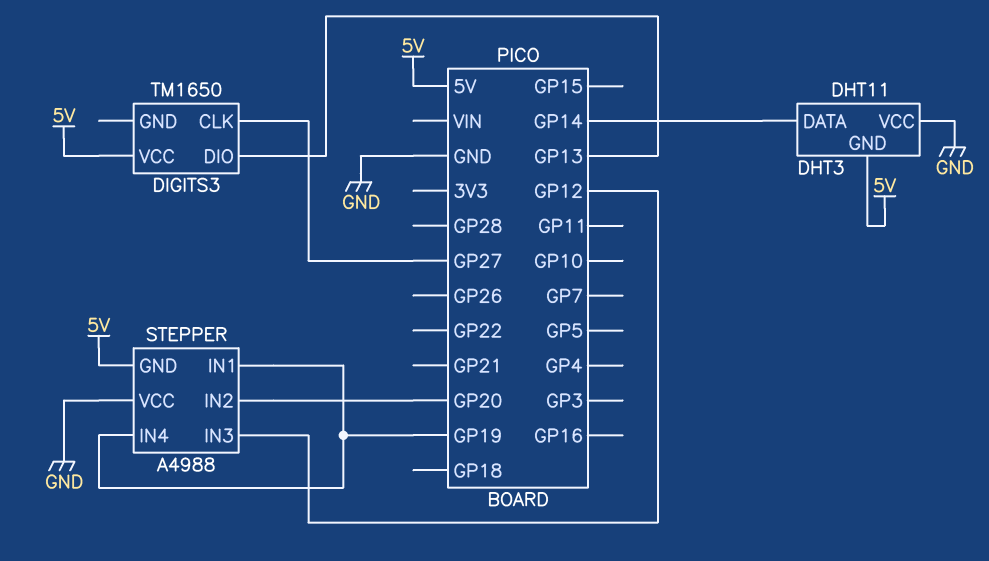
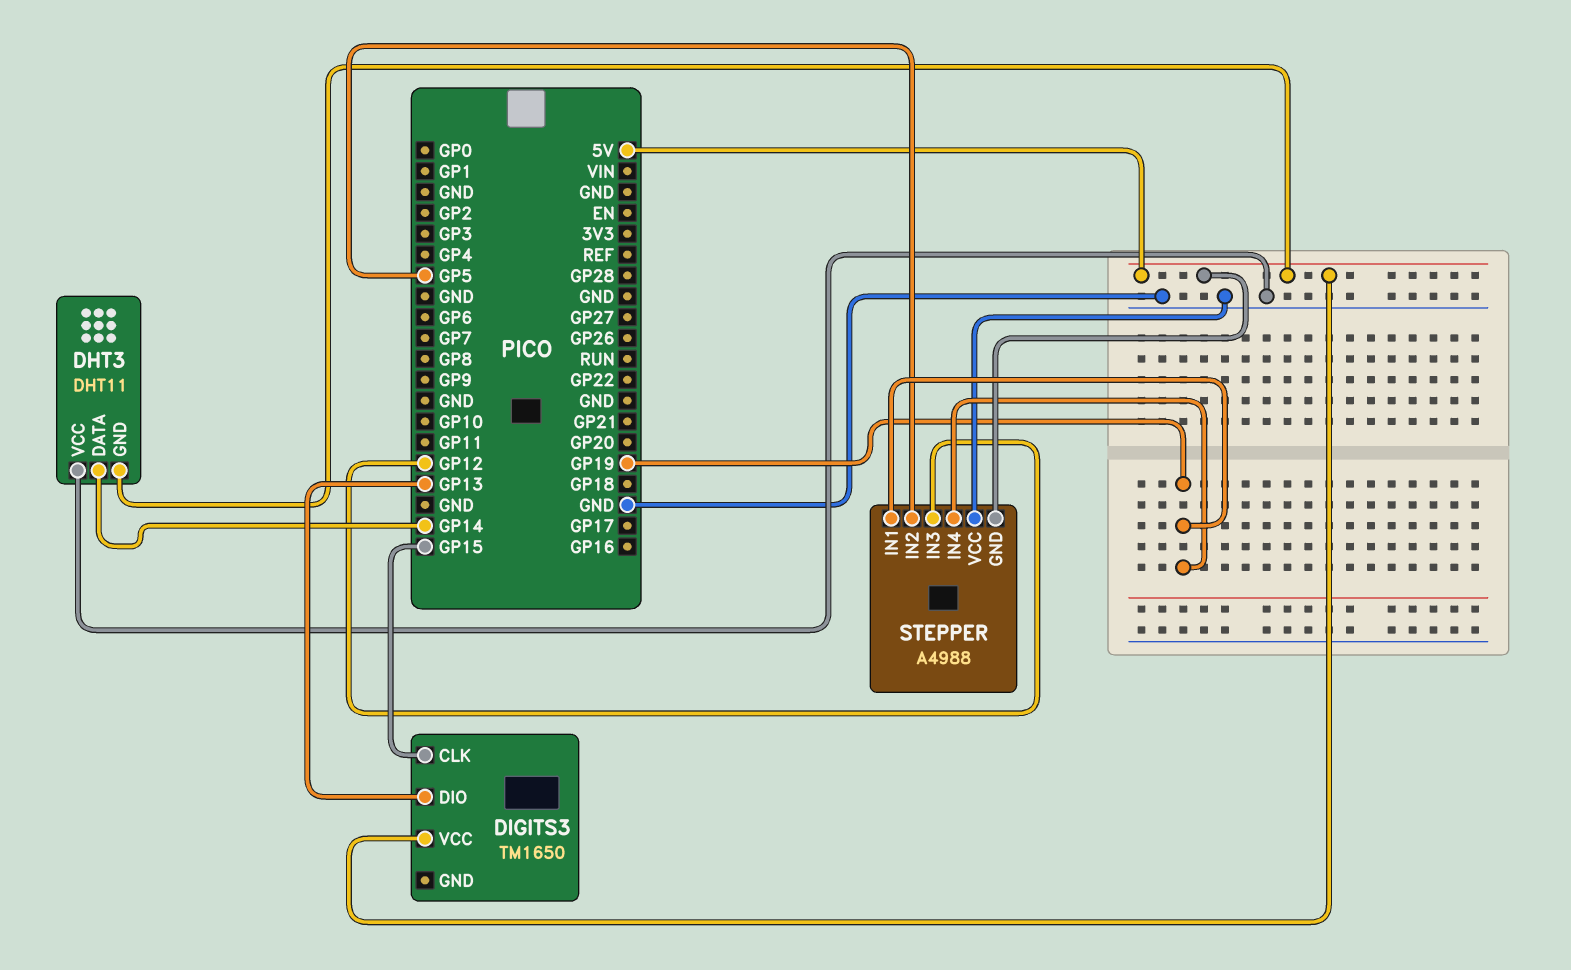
DIGITS3 pin CLK: GP27 -> GP15
STEPPER pin IN2: GP20 -> GP5

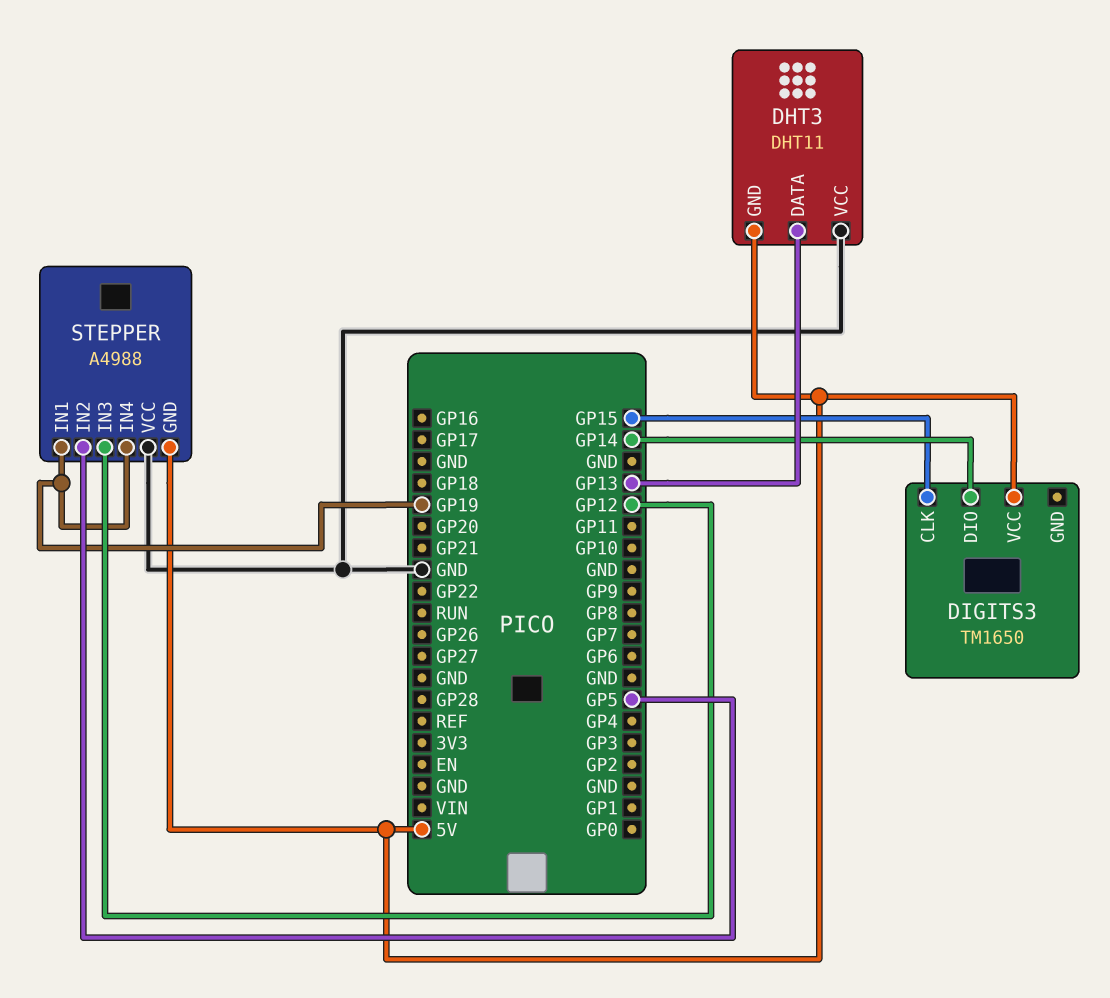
DHT3 pin DATA: GP14 -> GP13
DIGITS3 pin DIO: GP13 -> GP14

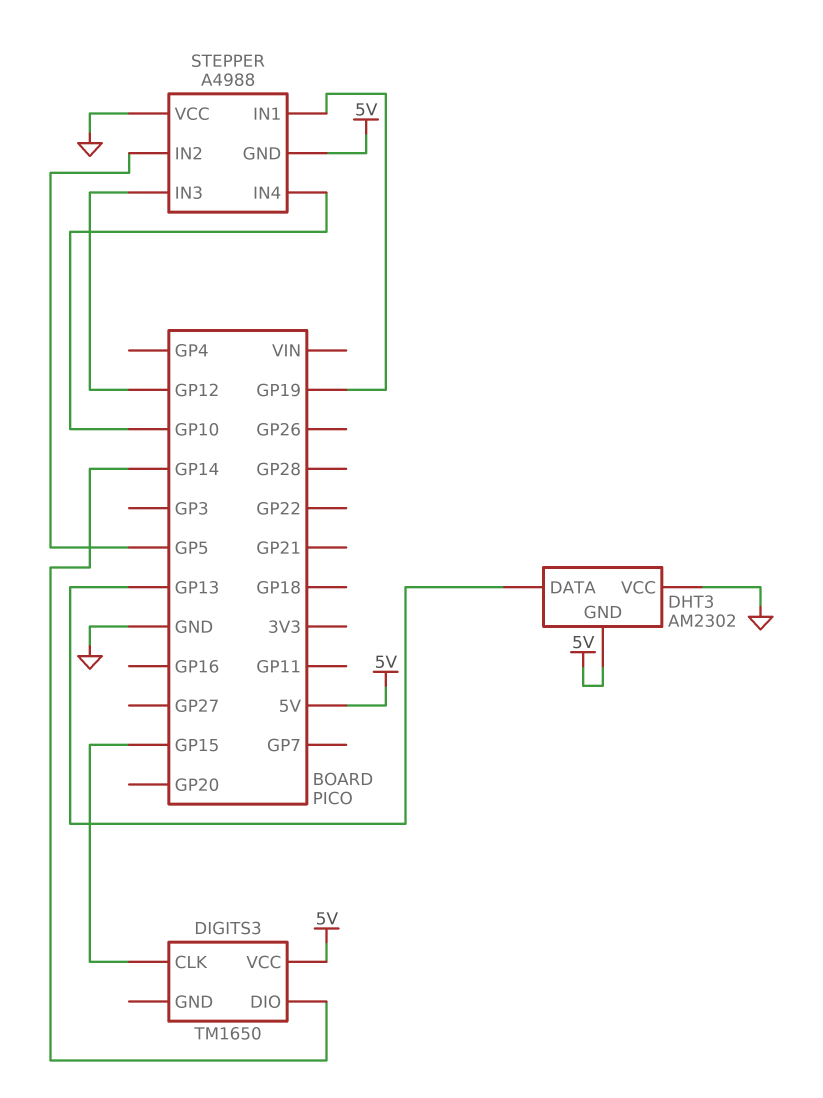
DHT3: DHT11 -> AM2302
STEPPER pin IN4: GP19 -> GP10

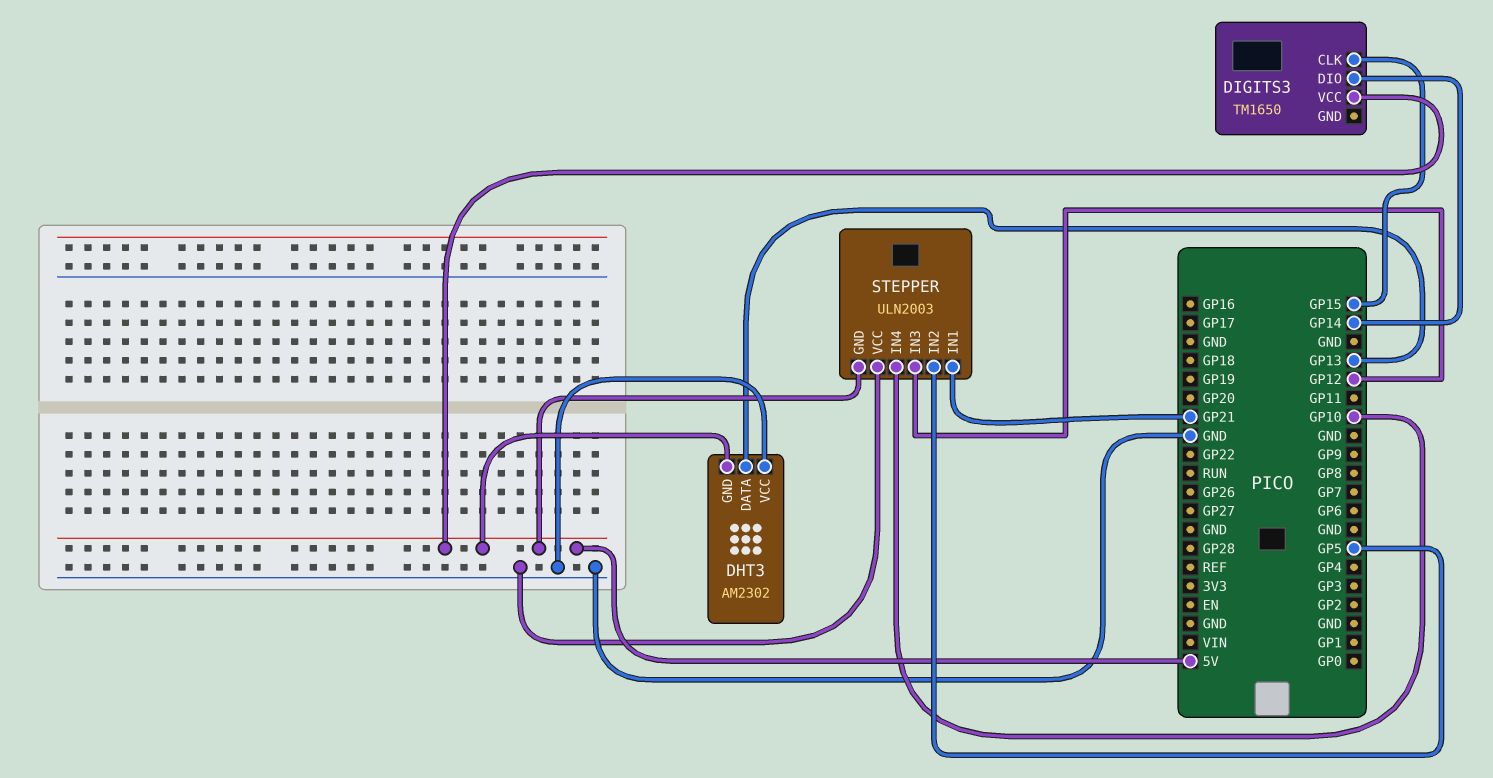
STEPPER: A4988 -> ULN2003
STEPPER pin IN1: GP19 -> GP21

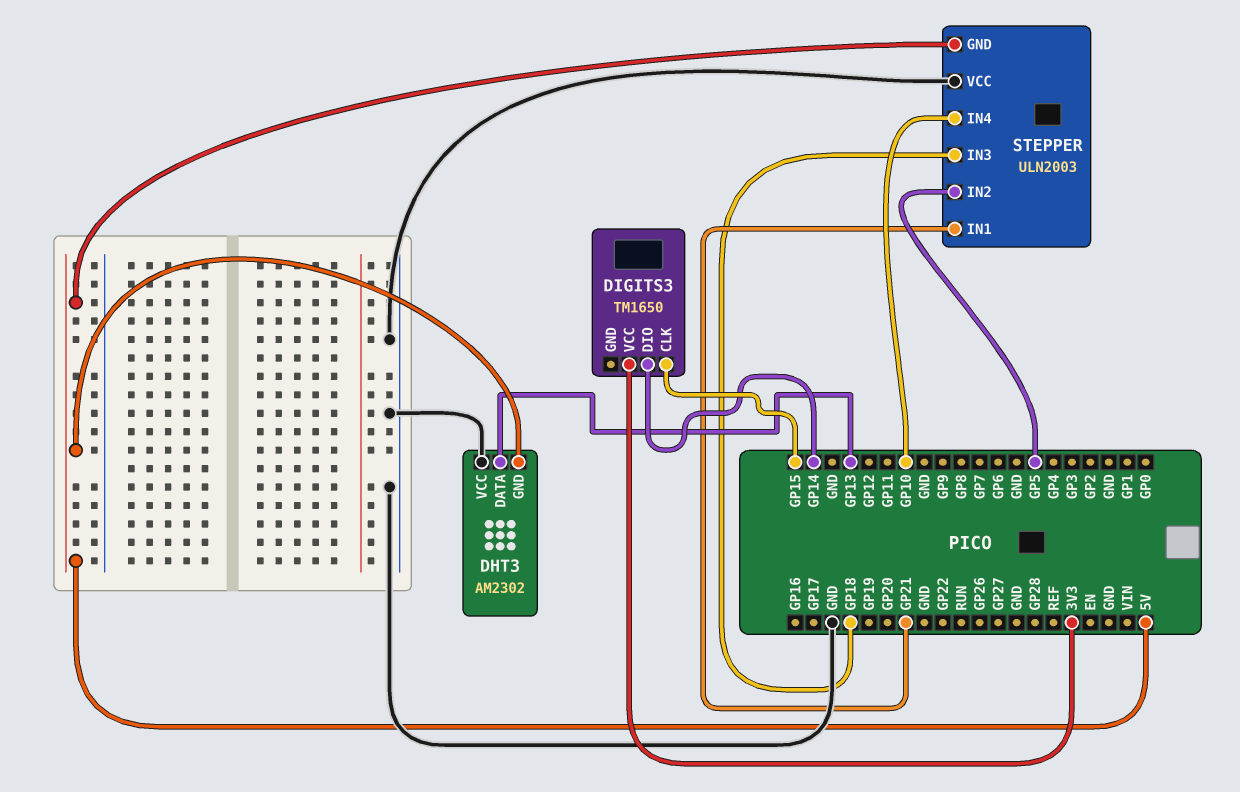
DIGITS3 pin VCC: 5V -> 3V3
STEPPER pin IN3: GP12 -> GP18

